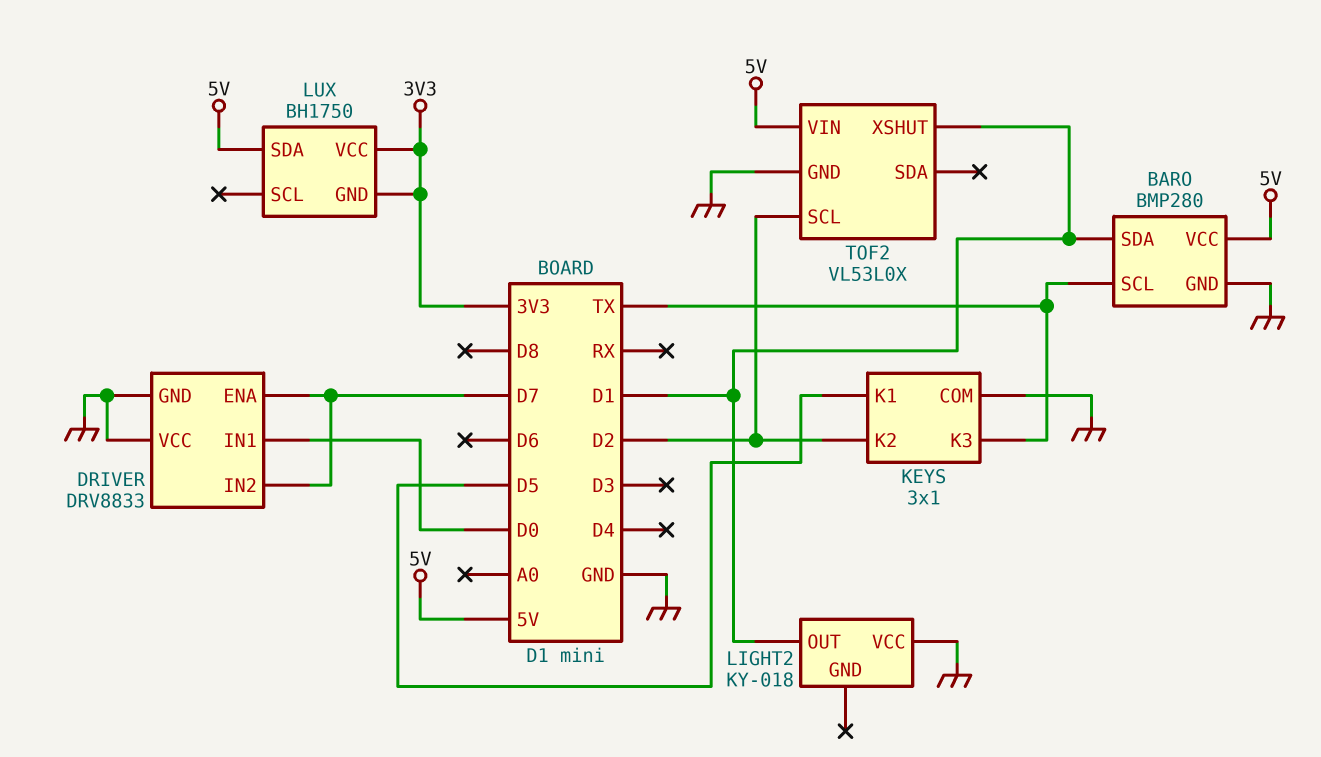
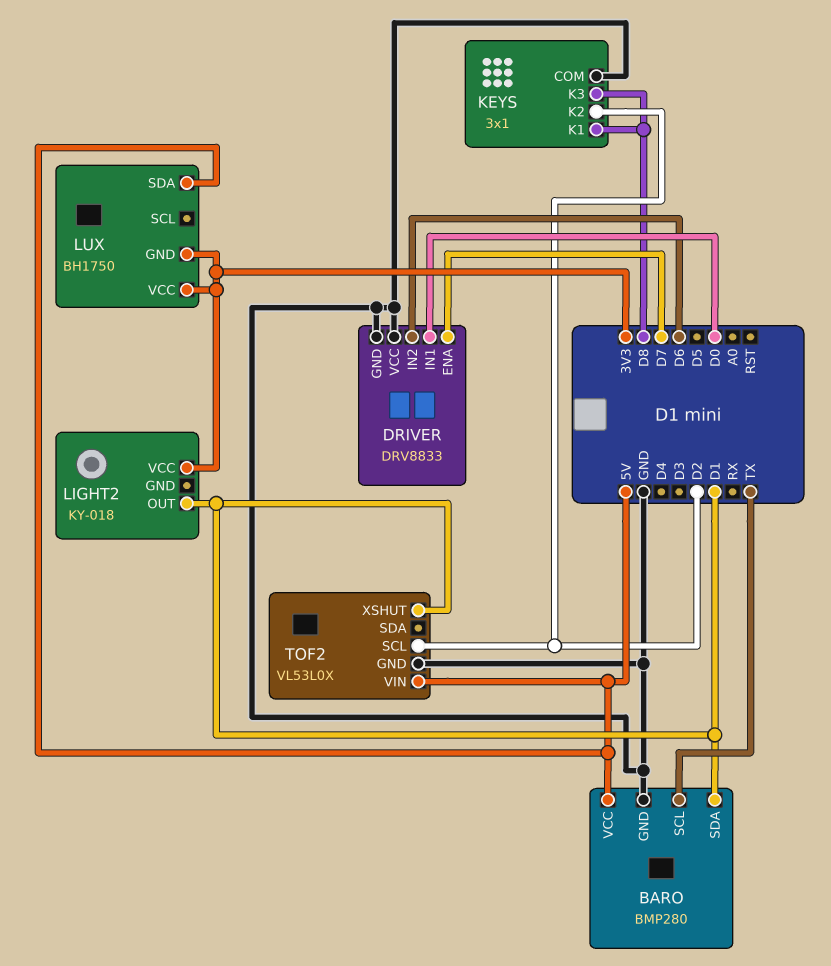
DRIVER pin IN2: D7 -> D6
KEYS pin K1: D5 -> D8
KEYS pin K3: TX -> D8
LIGHT2 pin VCC: GND -> 3V3

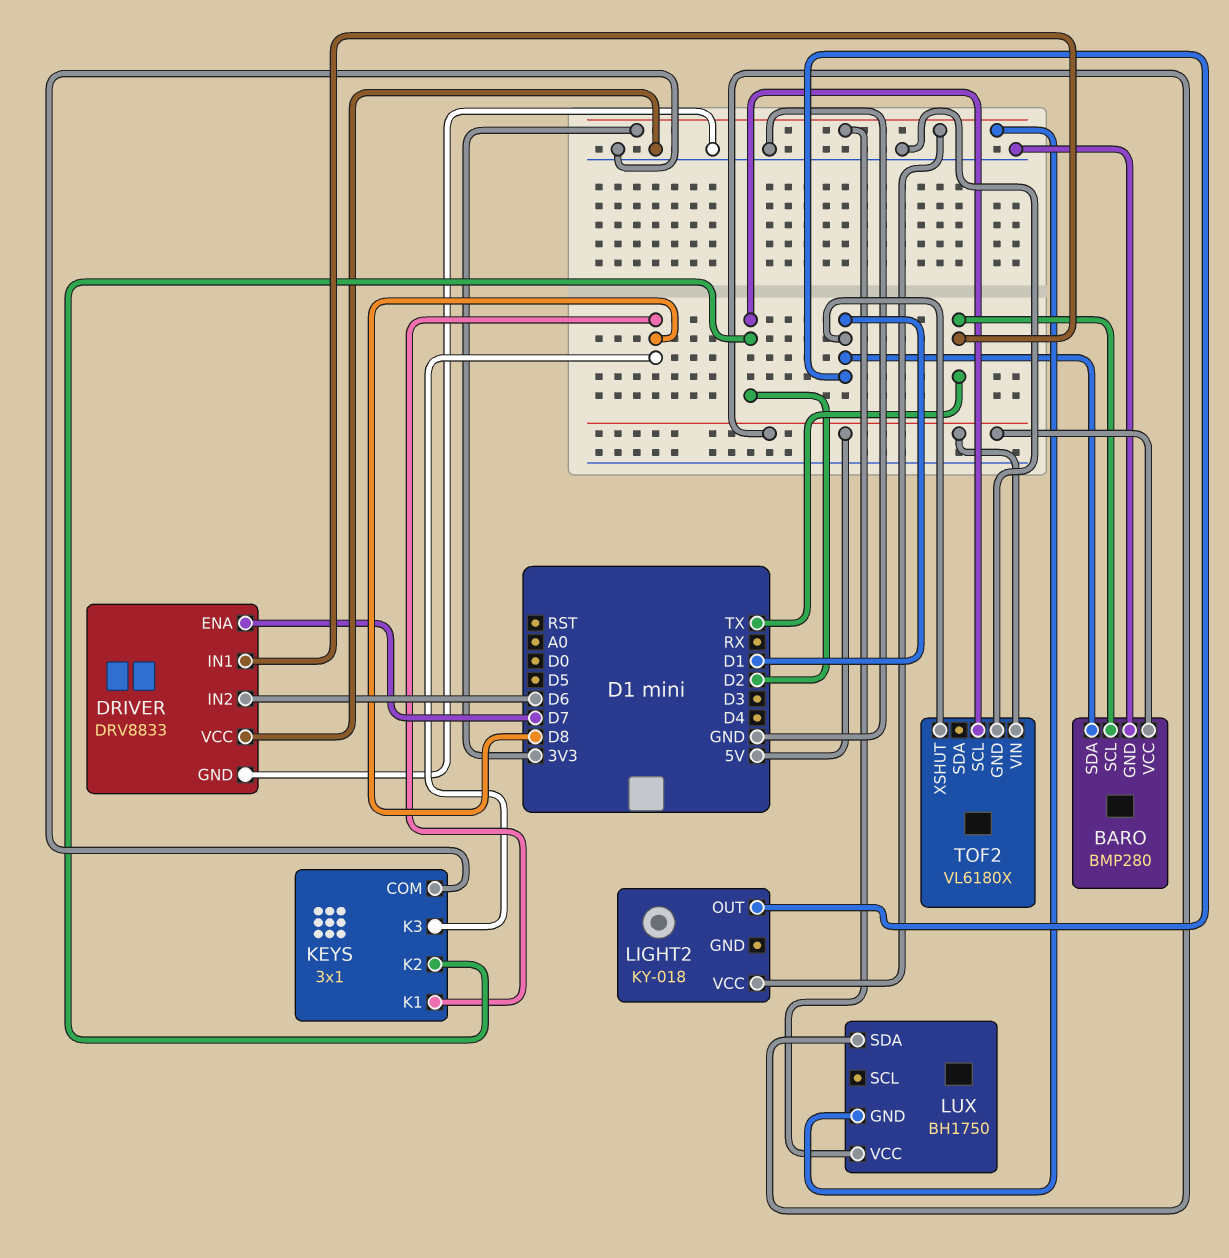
DRIVER pin IN1: D0 -> TX
TOF2: VL53L0X -> VL6180X

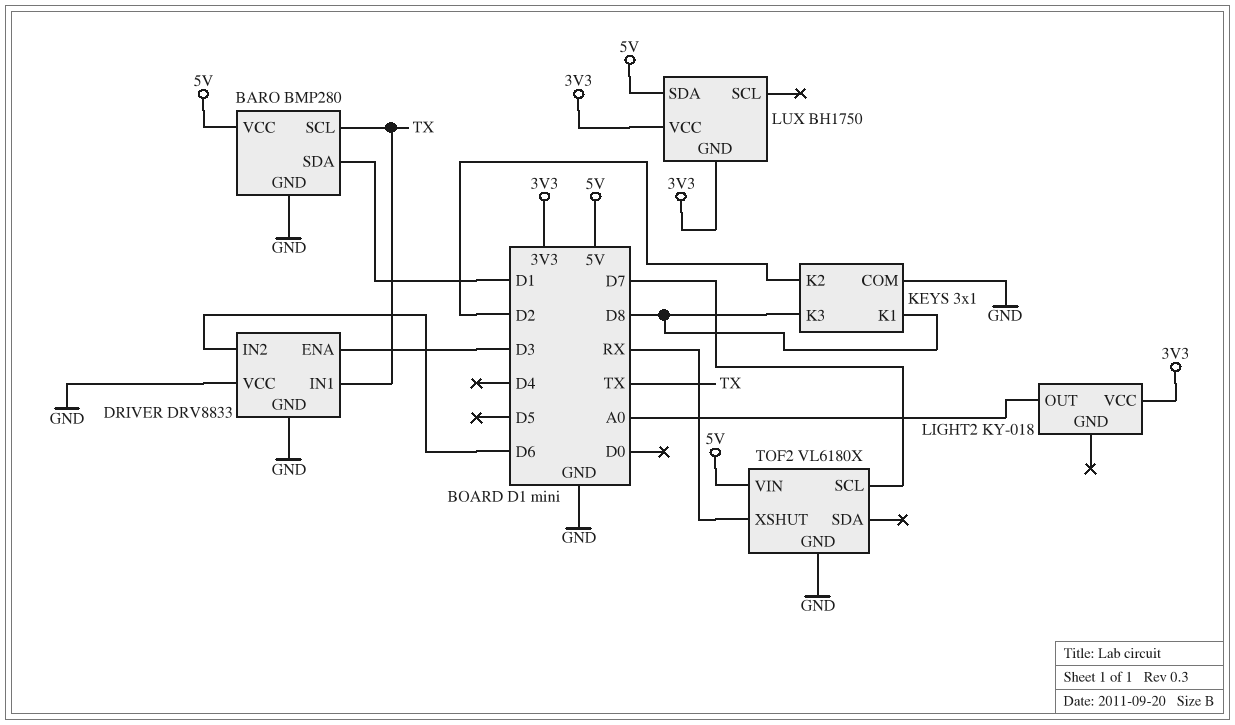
DRIVER pin ENA: D7 -> D3
LIGHT2 pin OUT: D1 -> A0
TOF2 pin SCL: D2 -> D7
TOF2 pin XSHUT: D1 -> RX

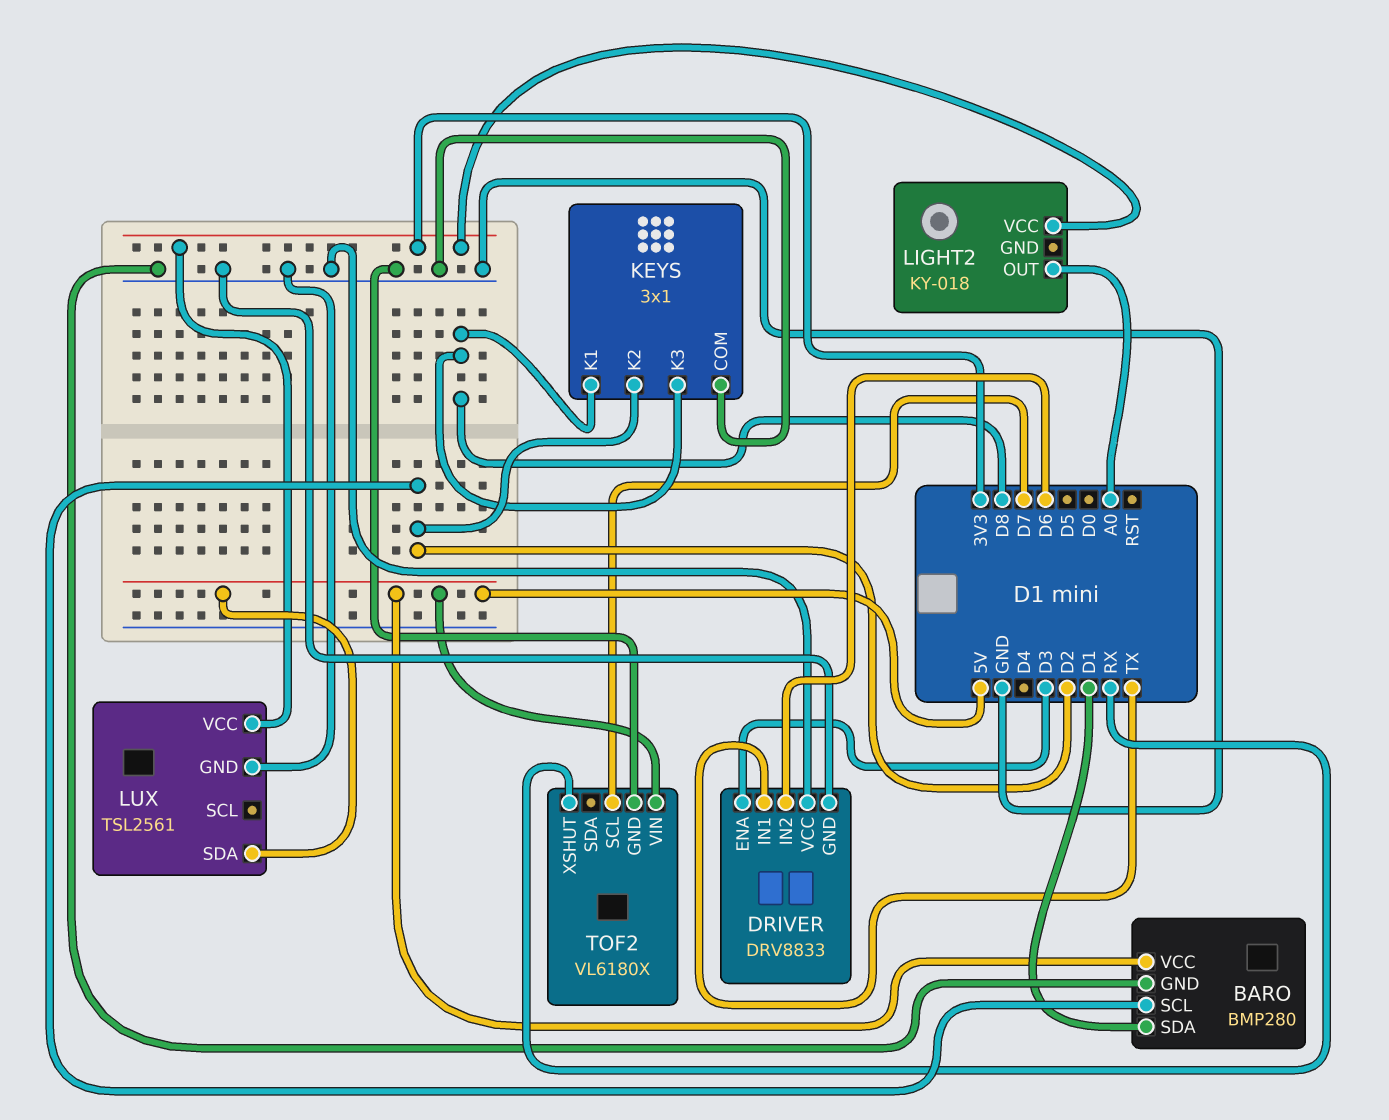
BARO pin SCL: TX -> D2
LUX: BH1750 -> TSL2561
LUX pin GND: 3V3 -> GND

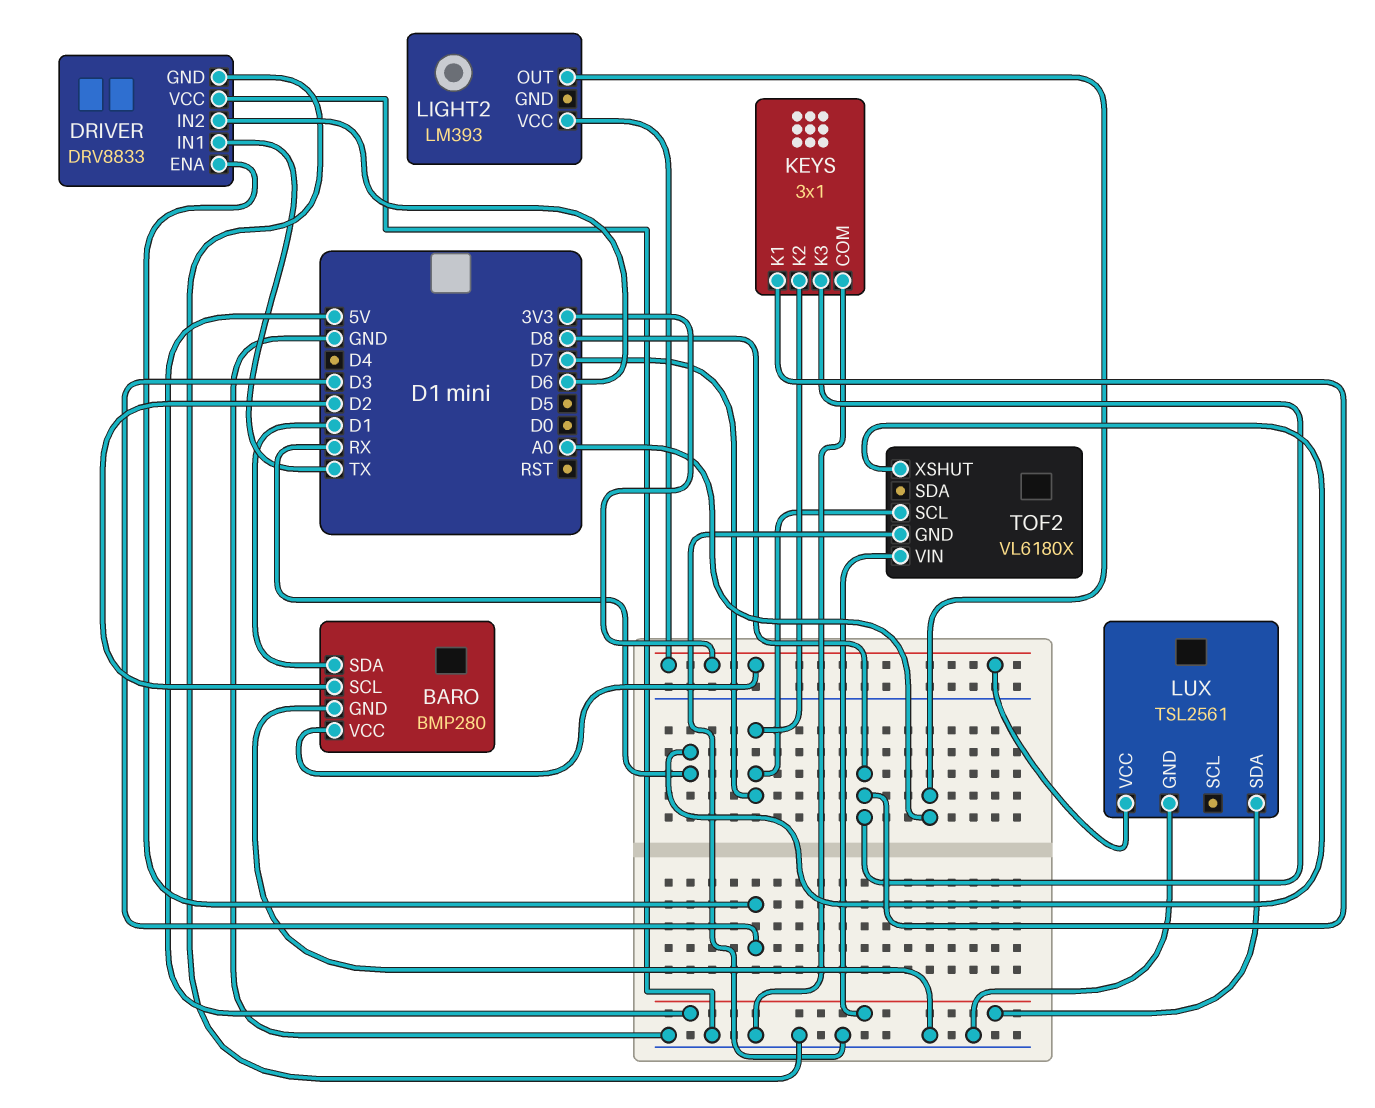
BARO pin VCC: 5V -> 3V3
KEYS pin K2: D2 -> D7
LIGHT2: KY-018 -> LM393

